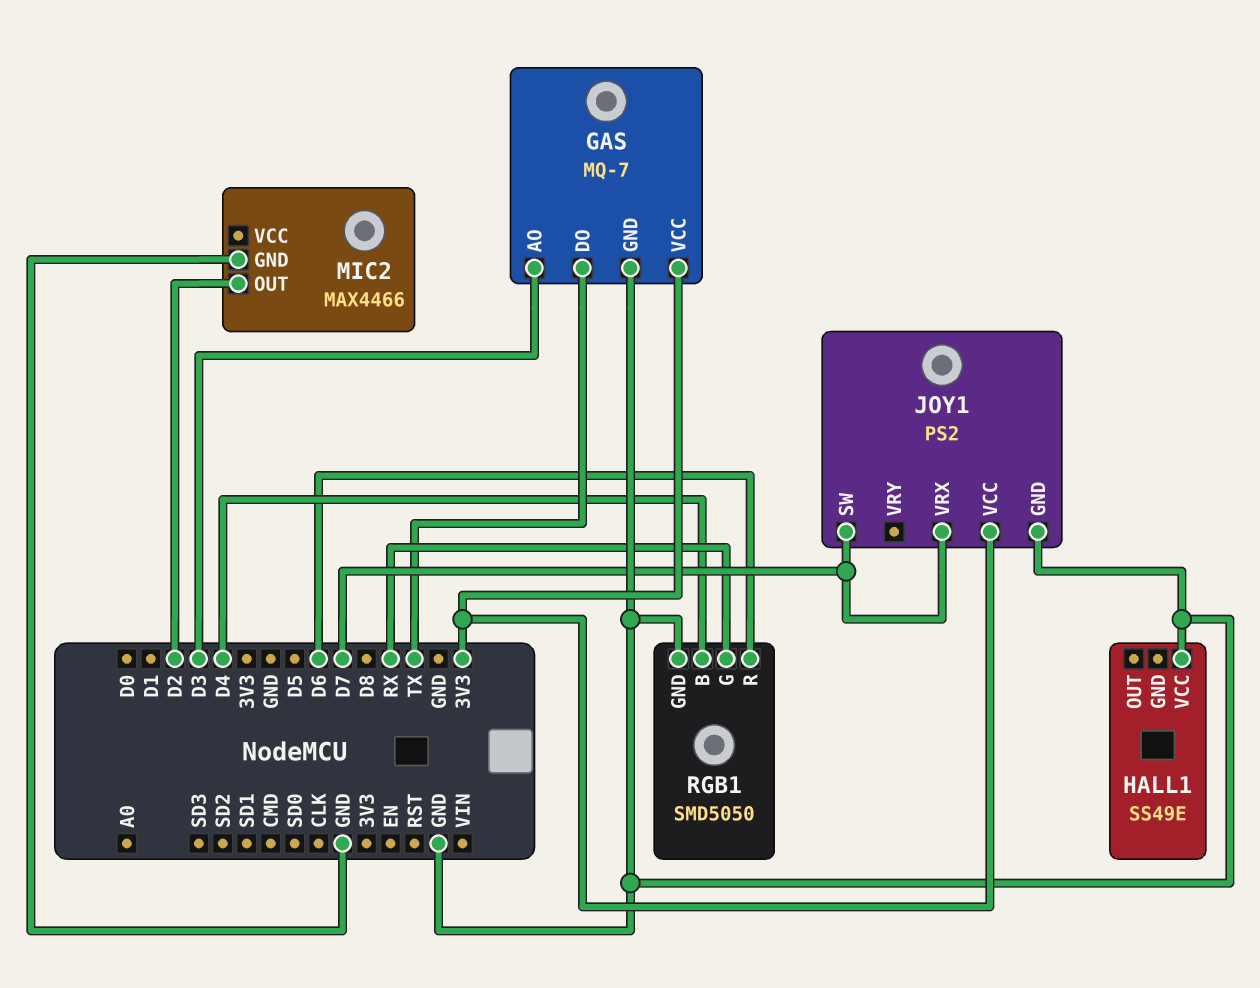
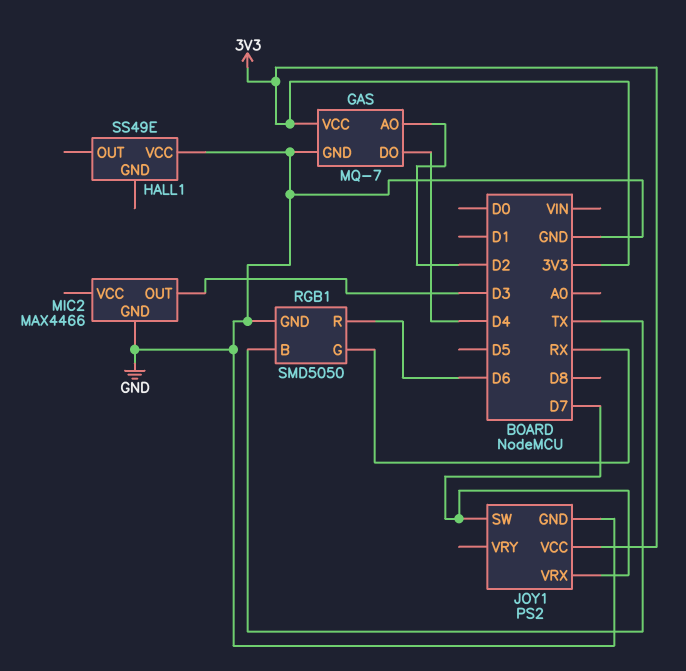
GAS pin AO: D3 -> D2
GAS pin DO: TX -> D4
MIC2 pin OUT: D2 -> D3
RGB1 pin B: D4 -> TX

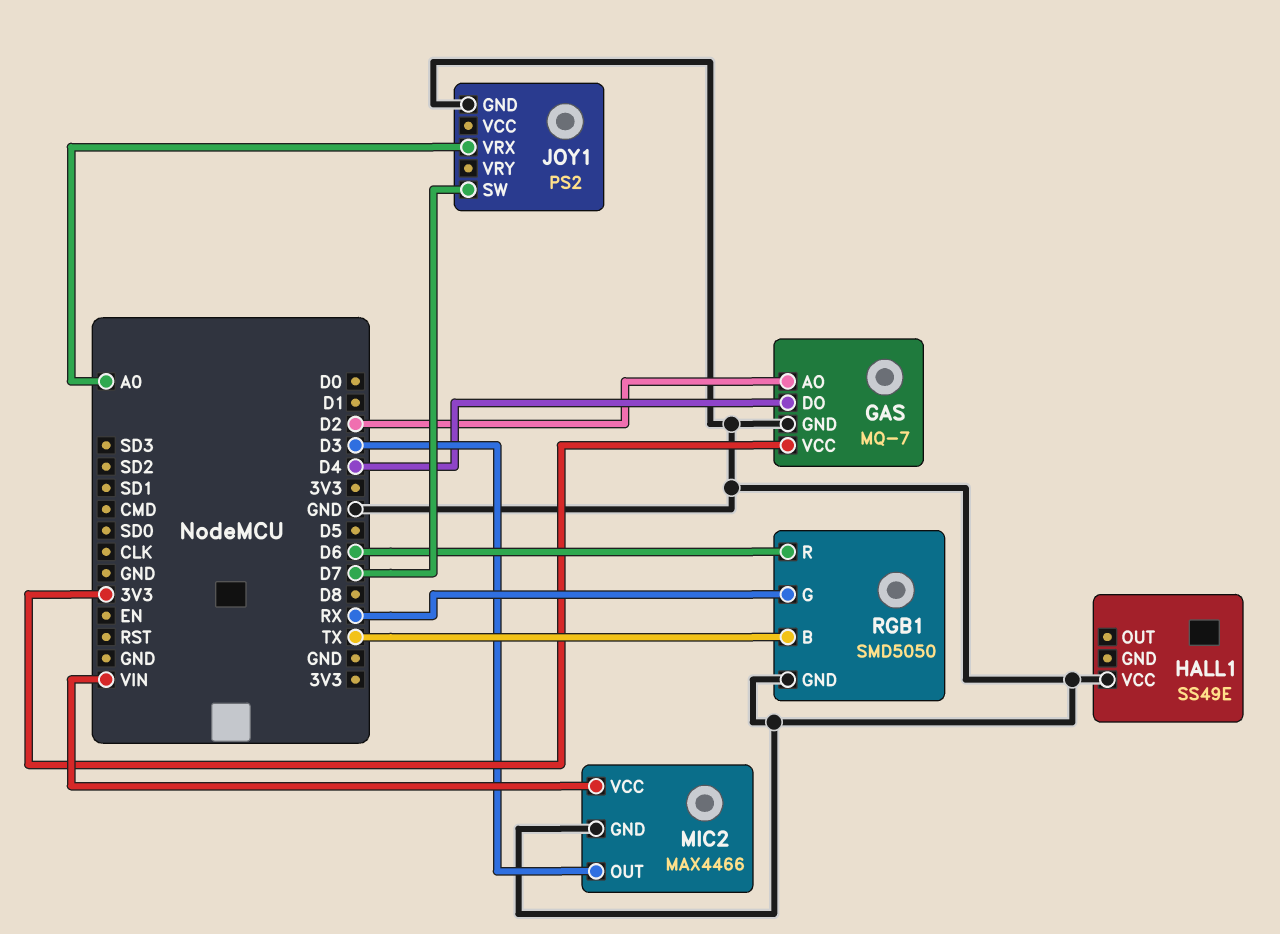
JOY1 pin VCC: 3V3 -> none
JOY1 pin VRX: D7 -> A0
MIC2 pin VCC: none -> VIN

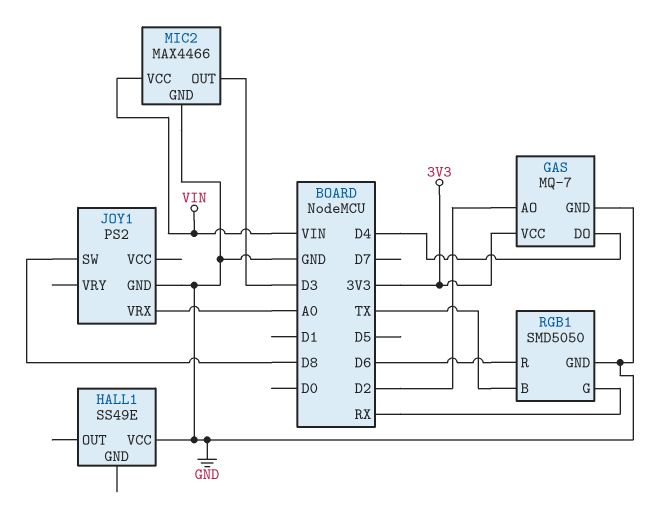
JOY1 pin SW: D7 -> D8

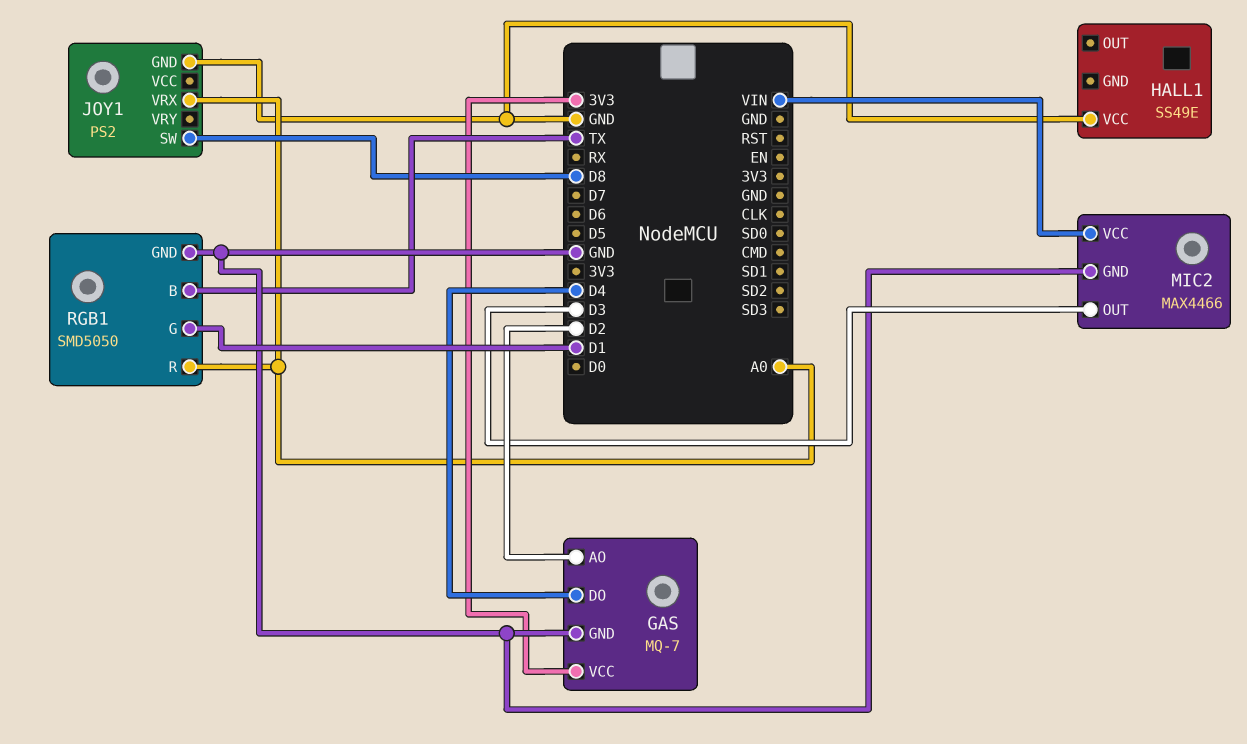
RGB1 pin G: RX -> D1
RGB1 pin R: D6 -> A0

